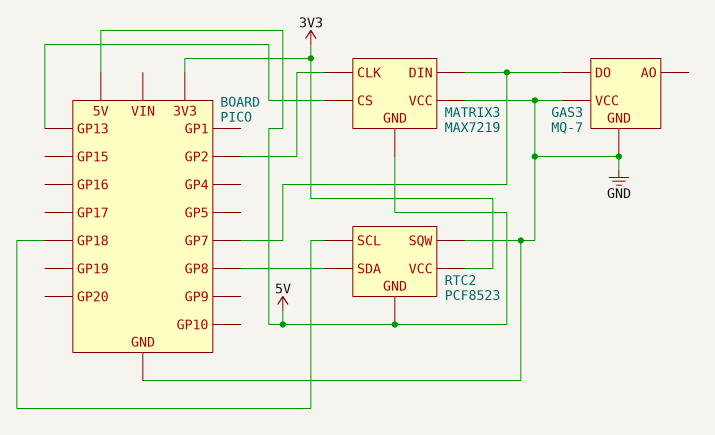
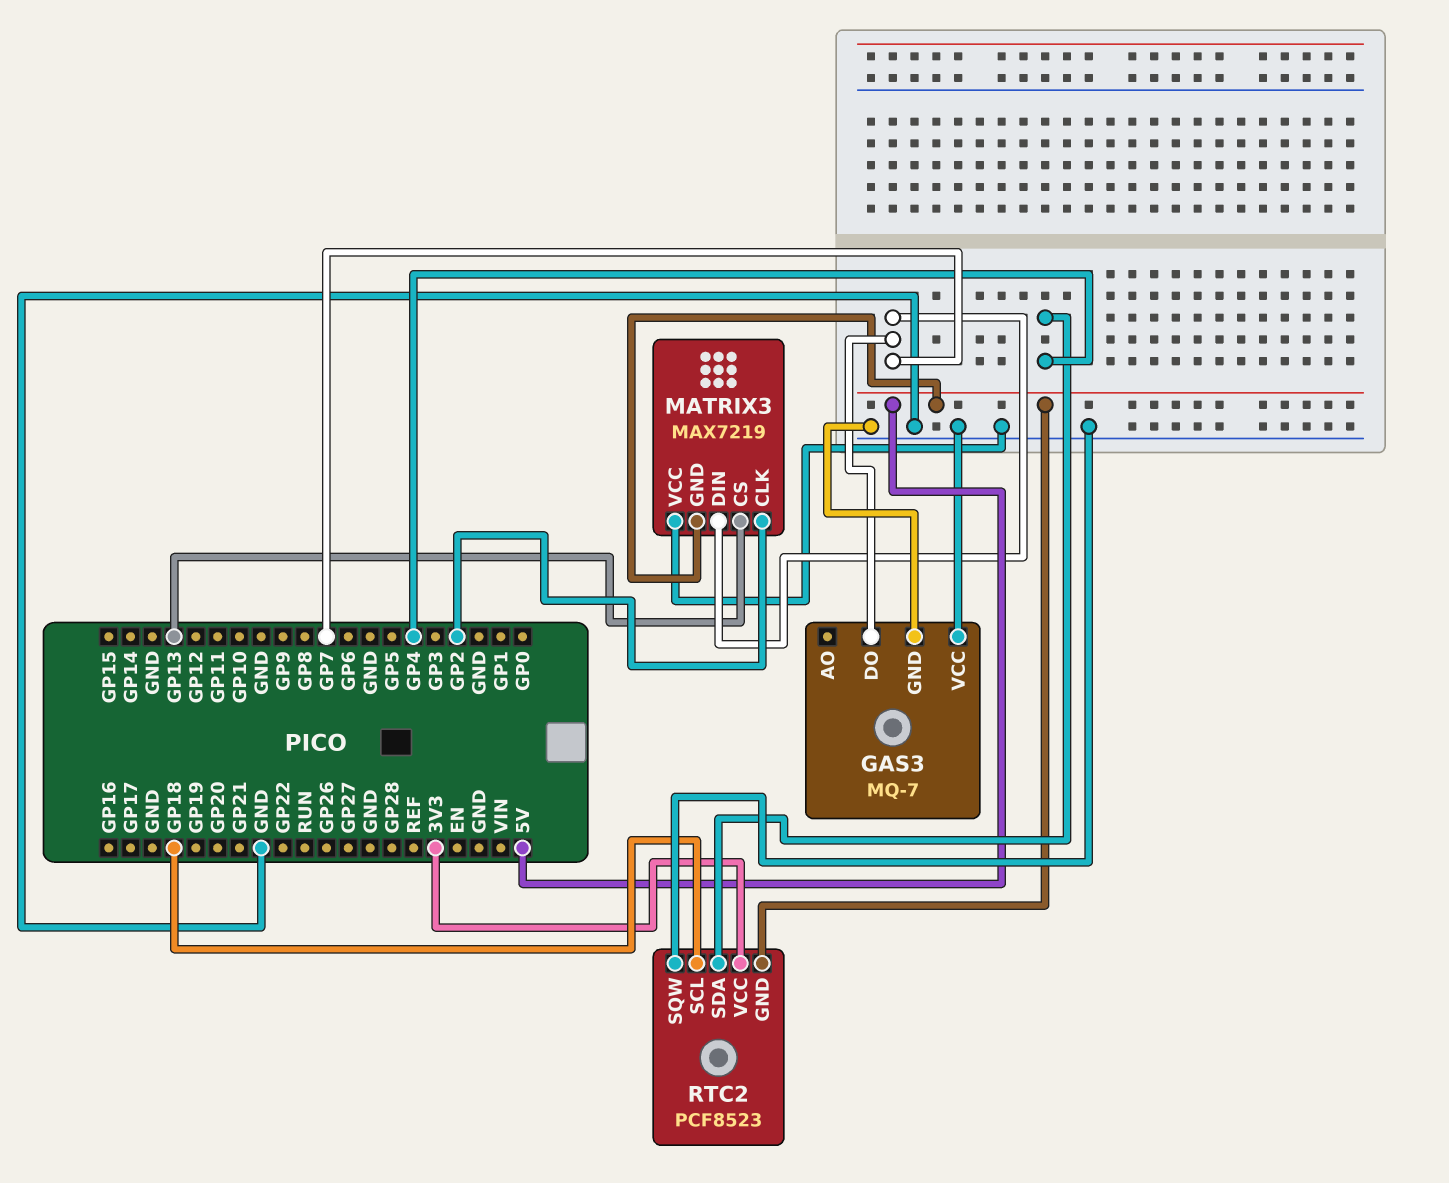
RTC2 pin SDA: GP8 -> GP4

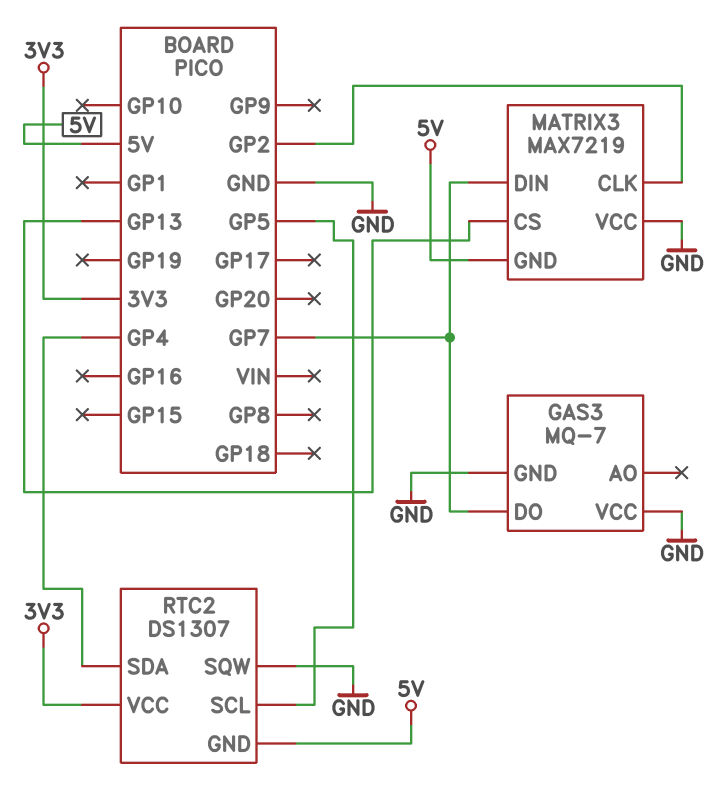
RTC2: PCF8523 -> DS1307
RTC2 pin SCL: GP18 -> GP5

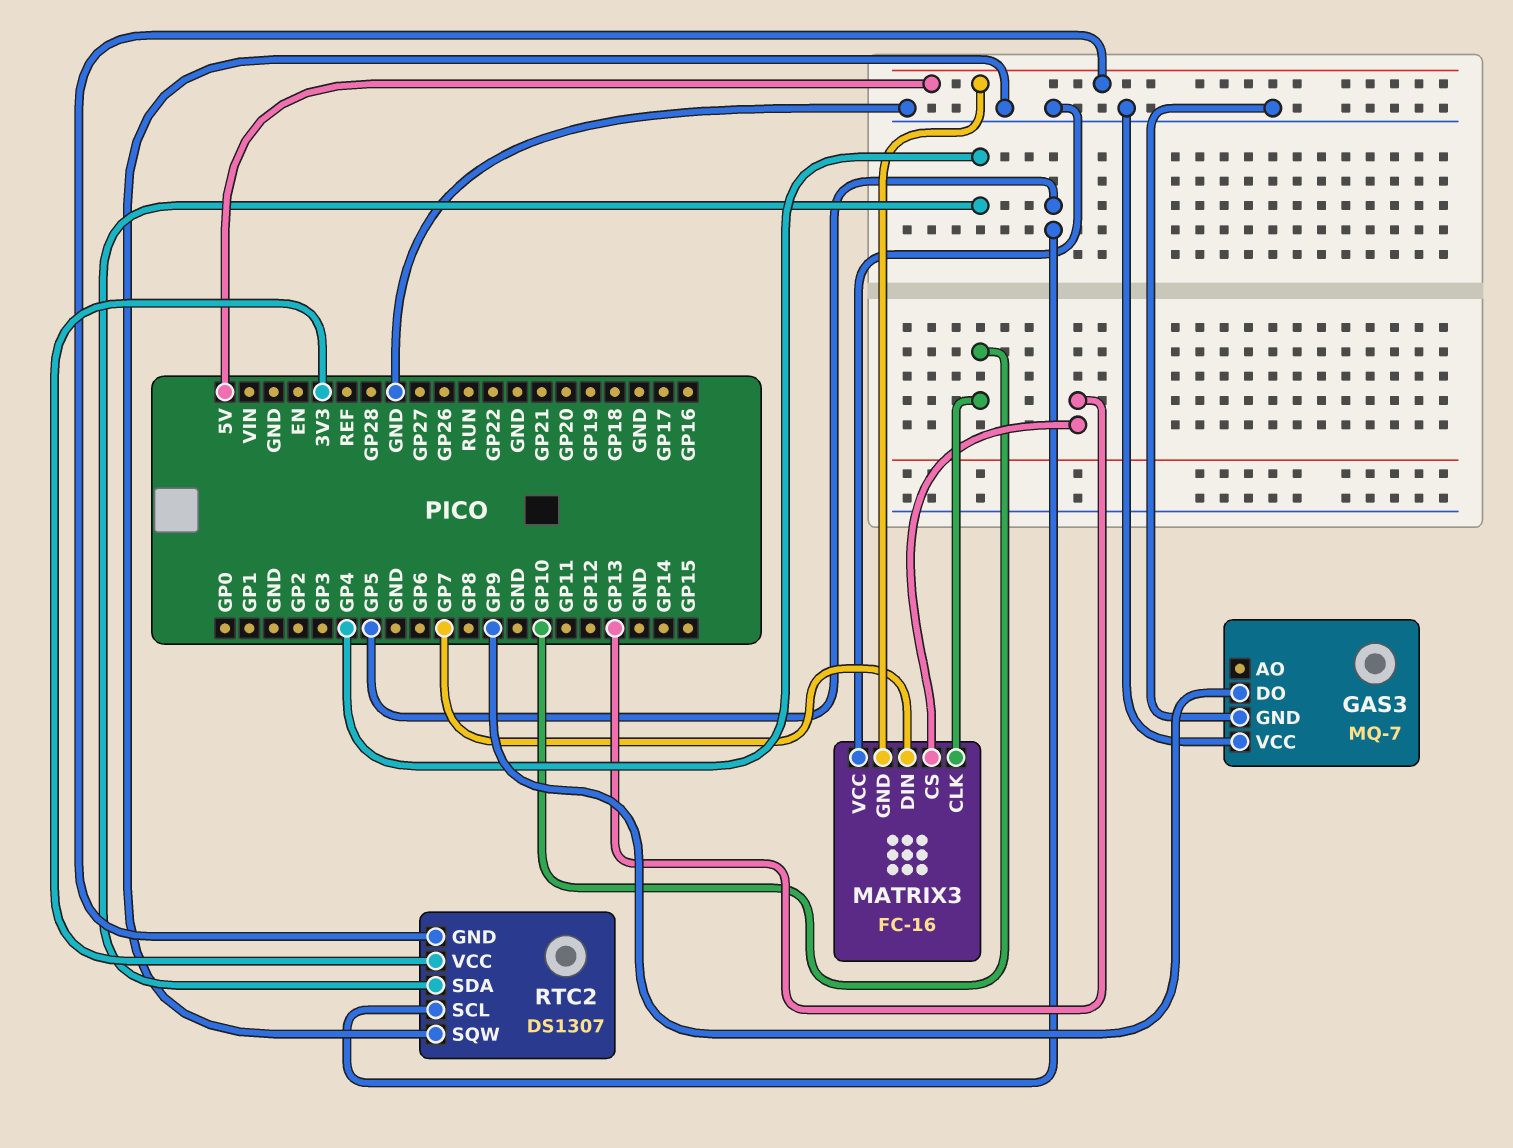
GAS3 pin DO: GP7 -> GP9
MATRIX3: MAX7219 -> FC-16
MATRIX3 pin CLK: GP2 -> GP10

